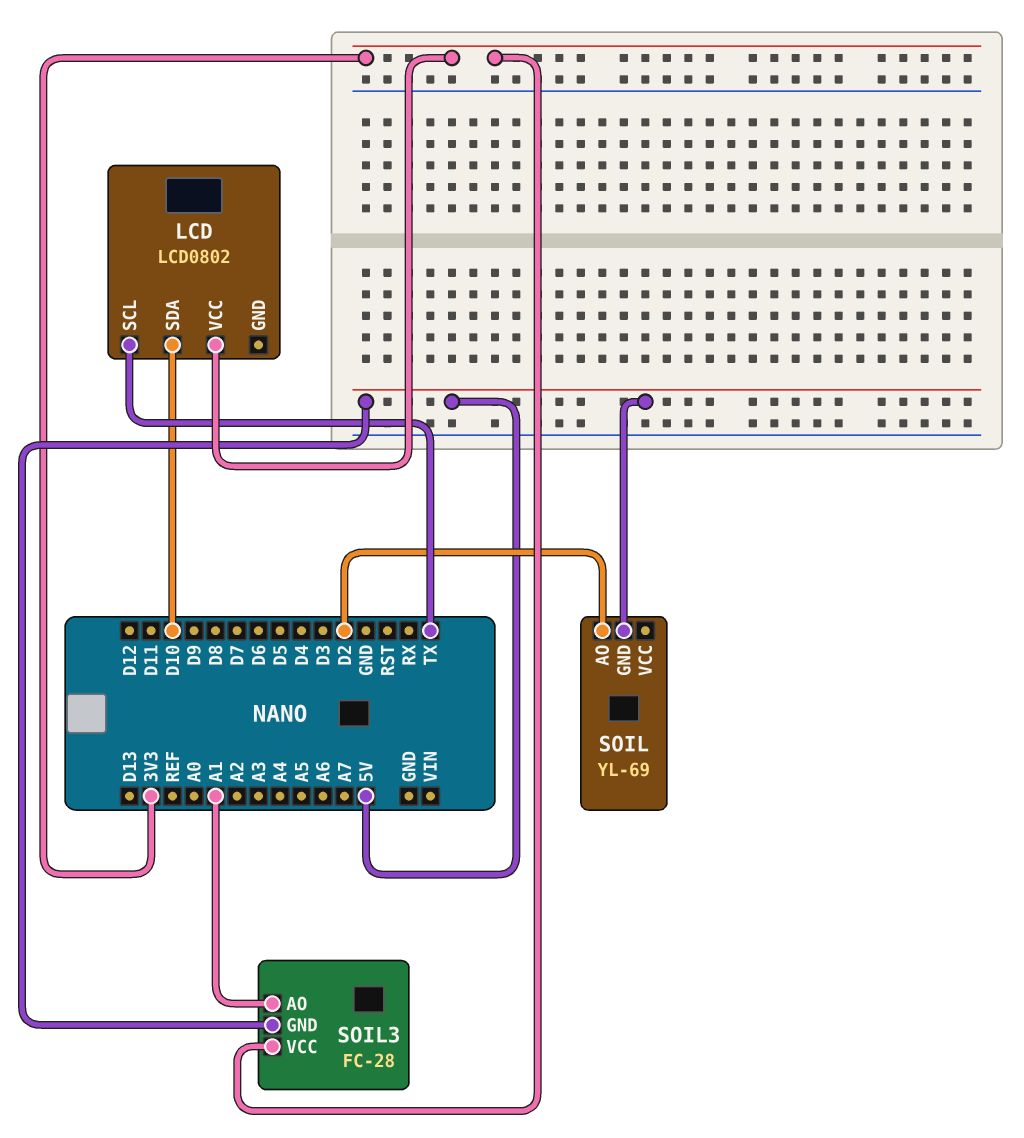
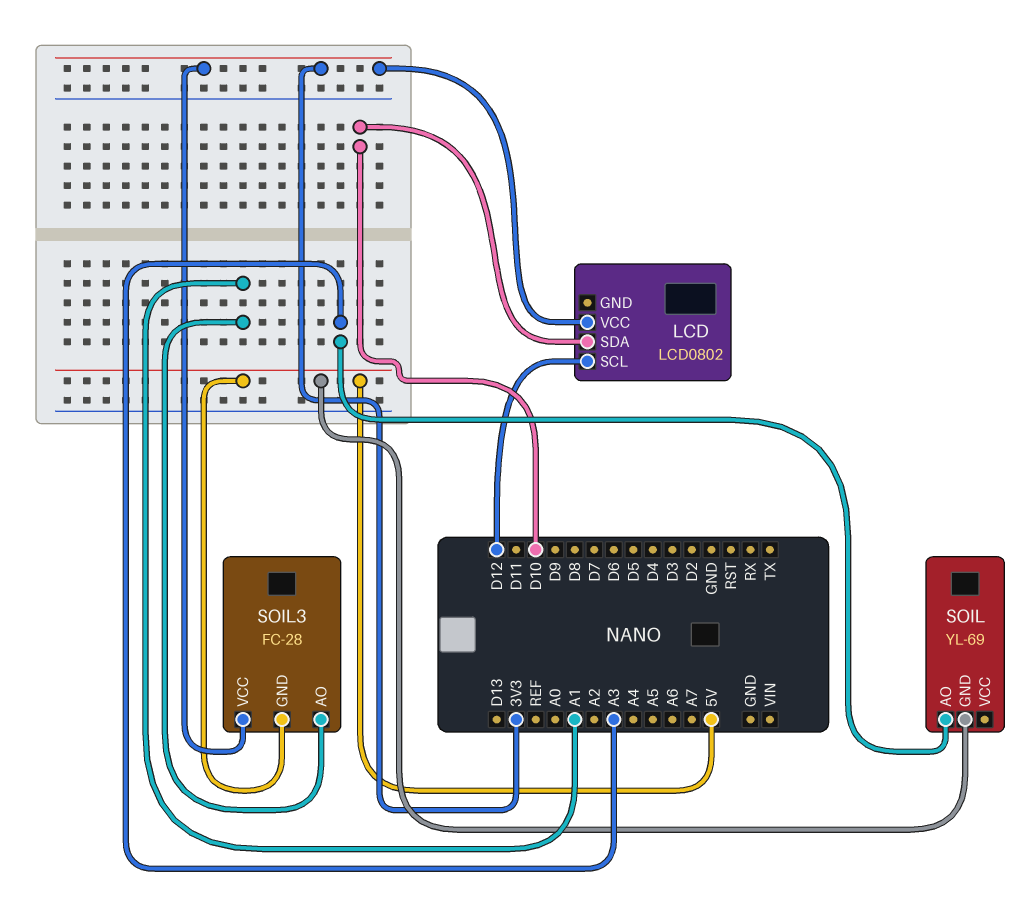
LCD pin SCL: TX -> D12
SOIL pin AO: D2 -> A3

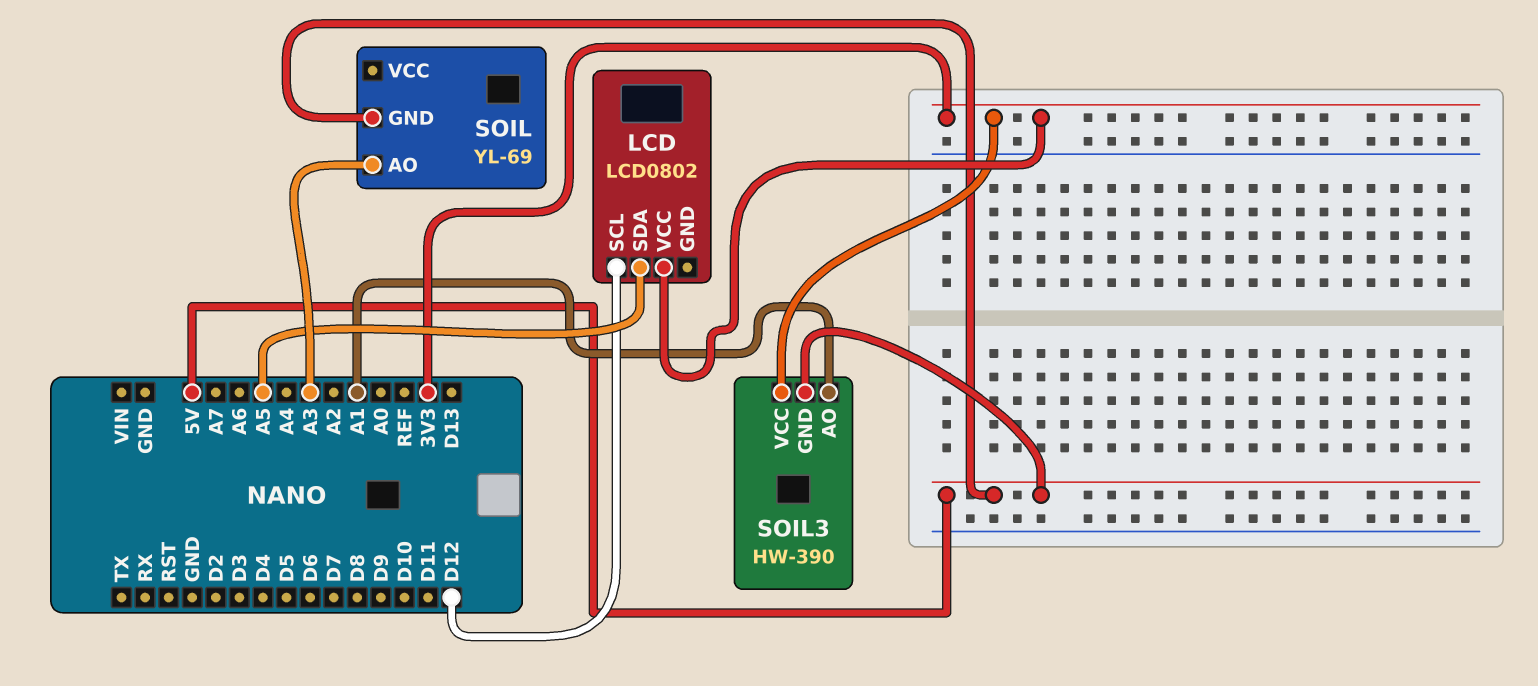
LCD pin SDA: D10 -> A5
SOIL3: FC-28 -> HW-390

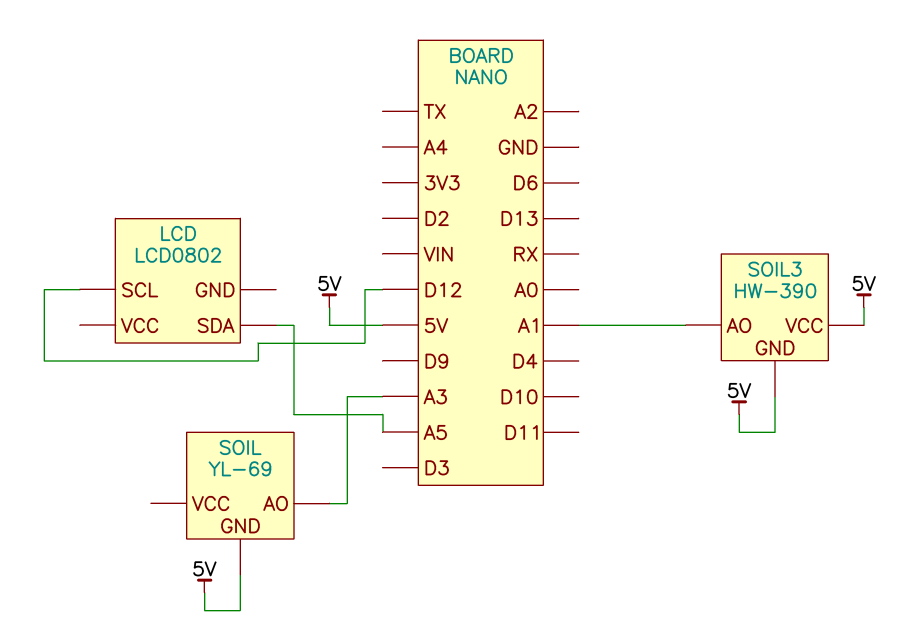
LCD pin VCC: 3V3 -> none
SOIL3 pin VCC: 3V3 -> 5V

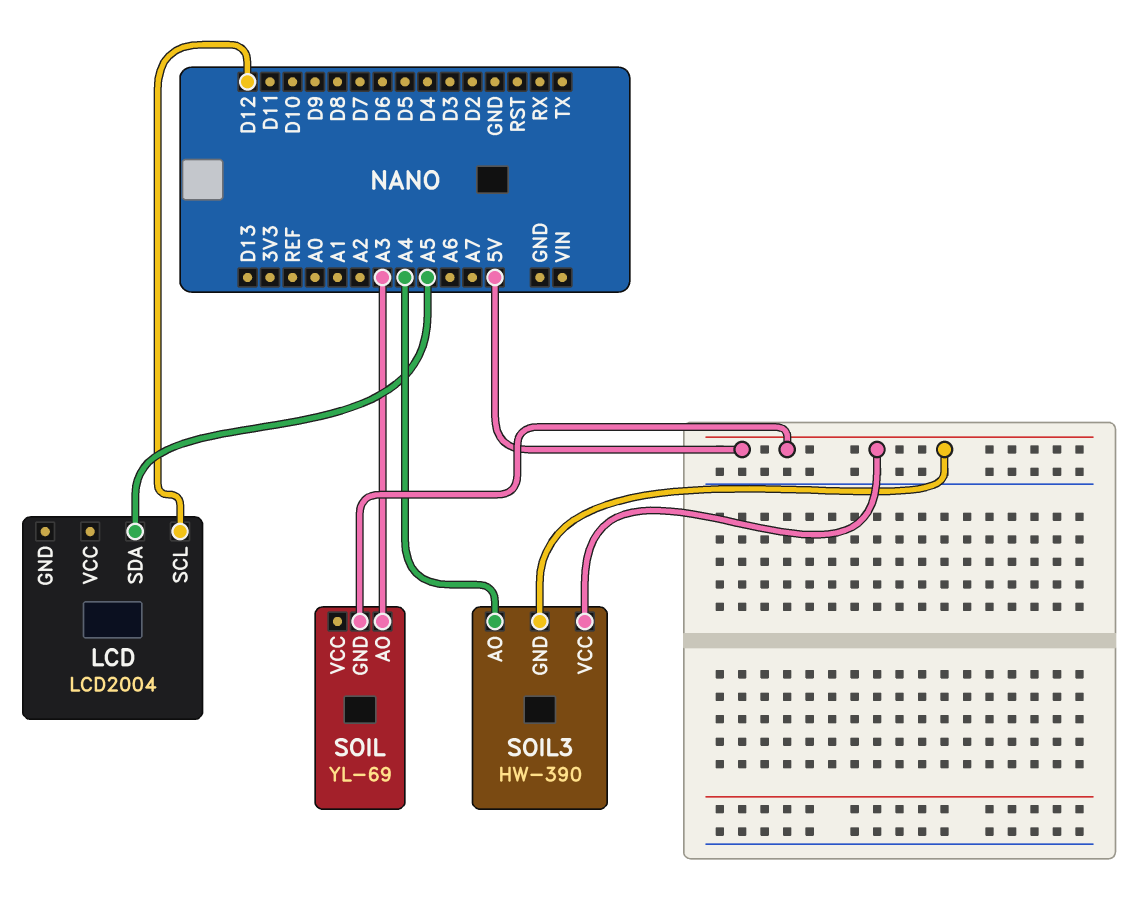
LCD: LCD0802 -> LCD2004
SOIL3 pin AO: A1 -> A4

